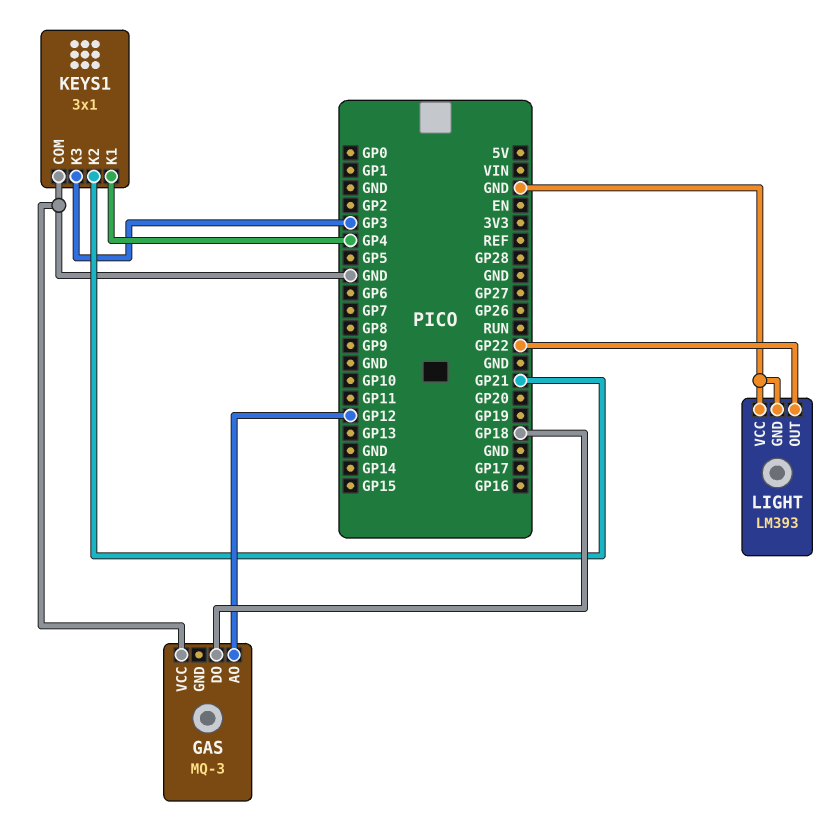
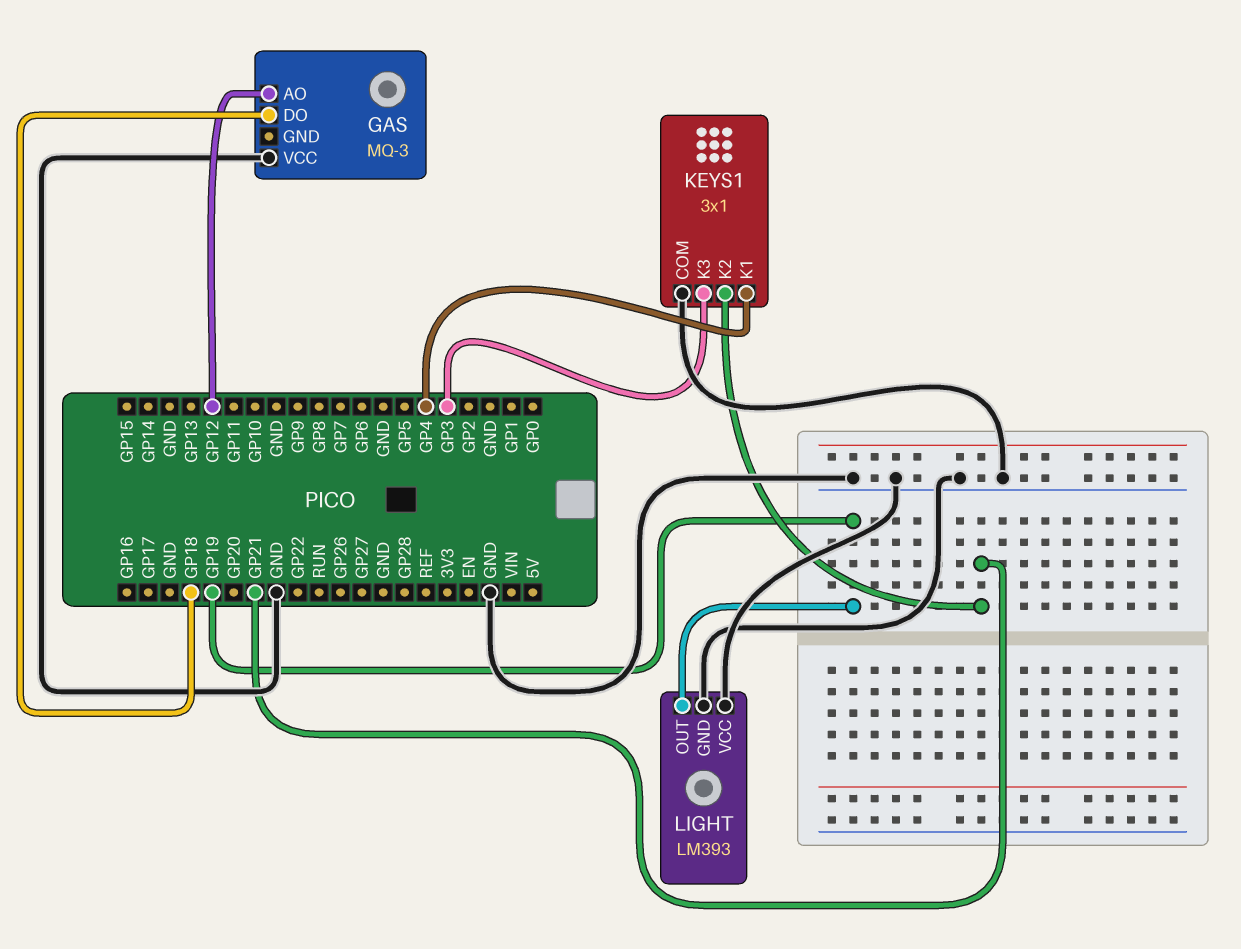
LIGHT pin OUT: GP22 -> GP19

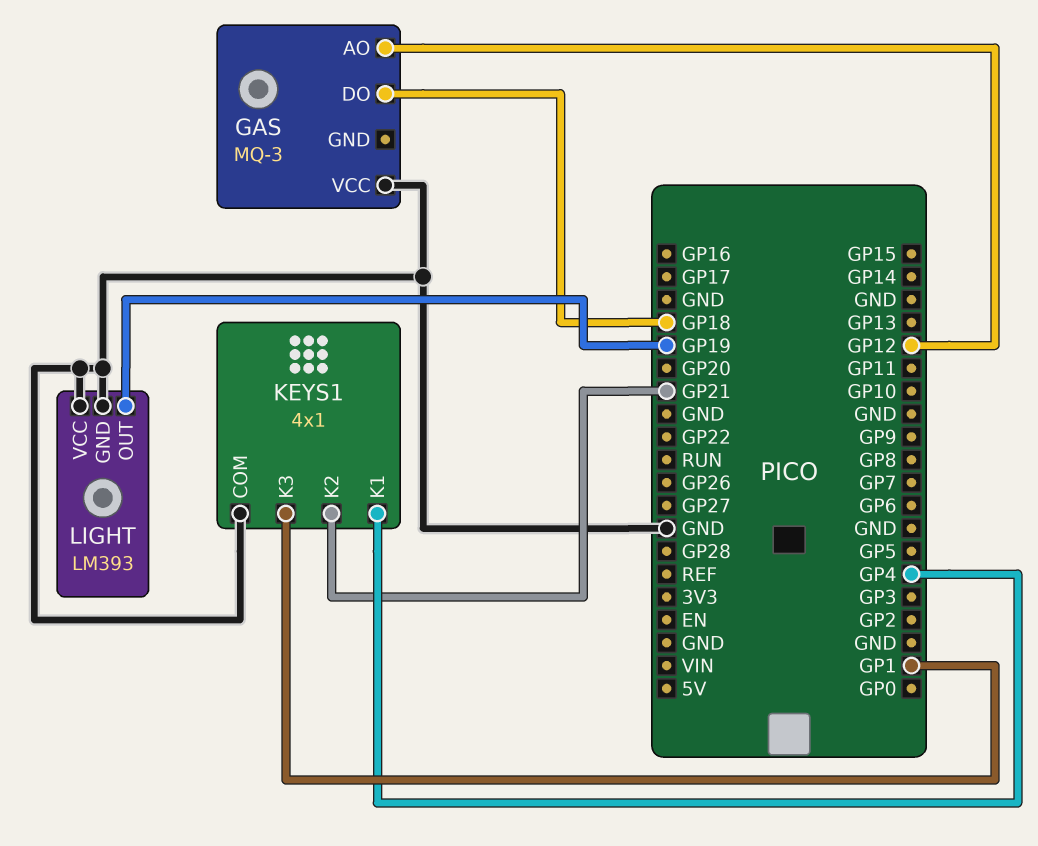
KEYS1: 3x1 -> 4x1
KEYS1 pin K3: GP3 -> GP1

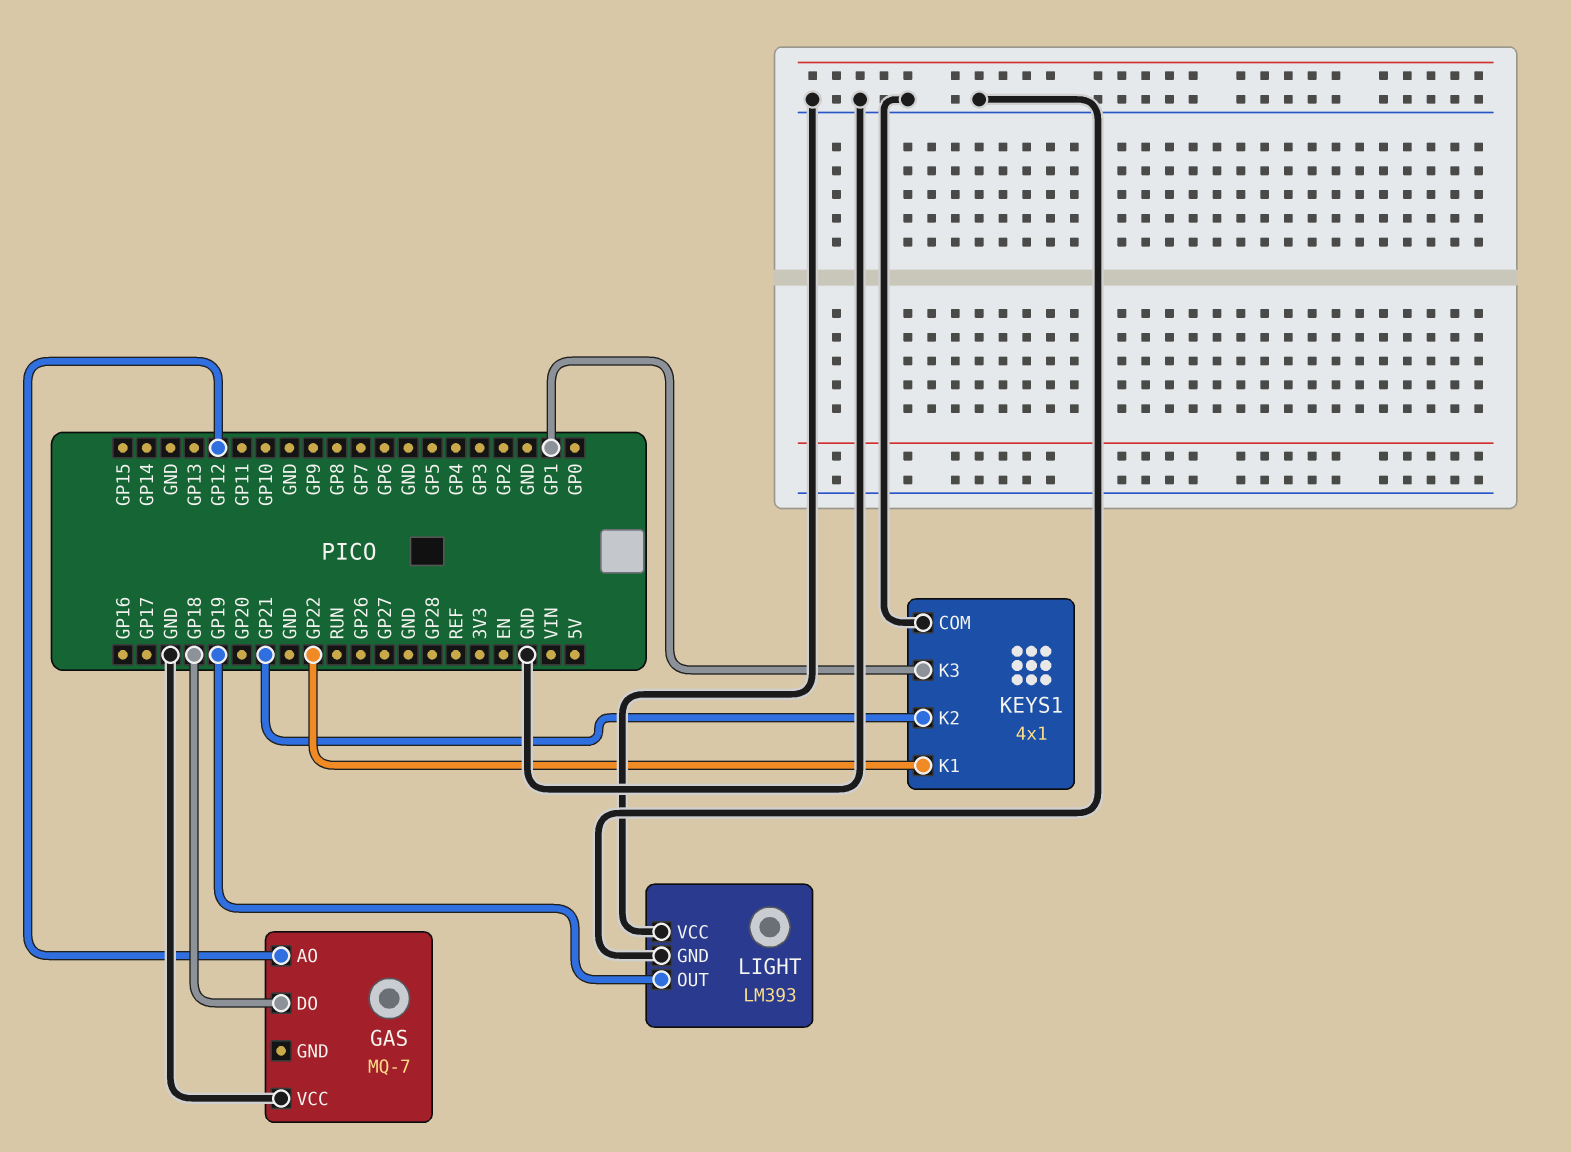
GAS: MQ-3 -> MQ-7
KEYS1 pin K1: GP4 -> GP22

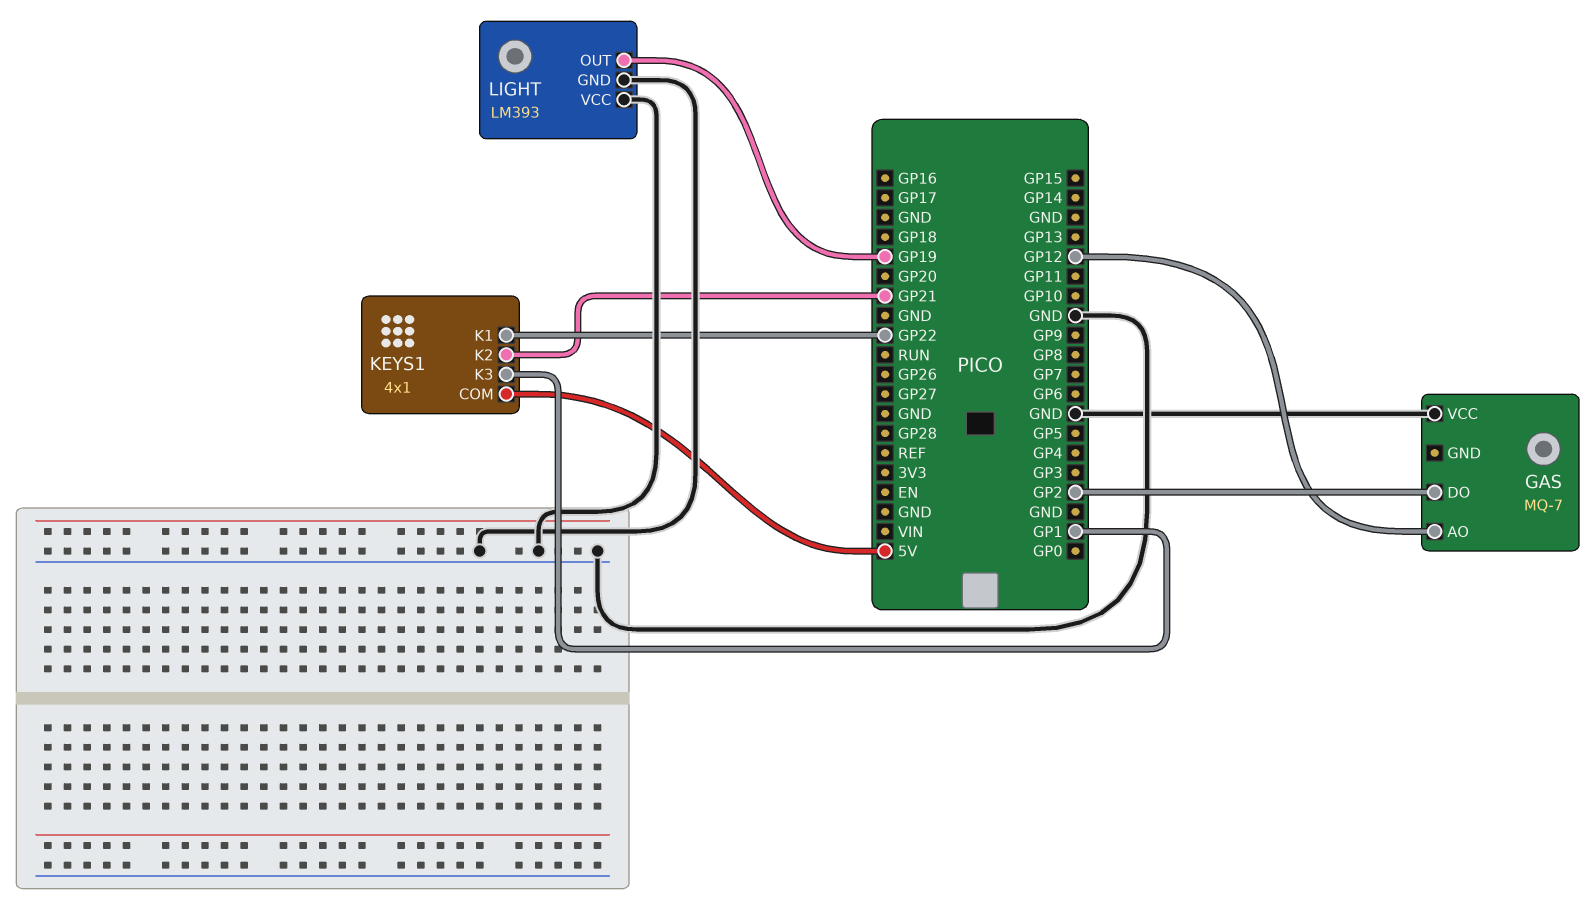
GAS pin DO: GP18 -> GP2
KEYS1 pin COM: GND -> 5V

